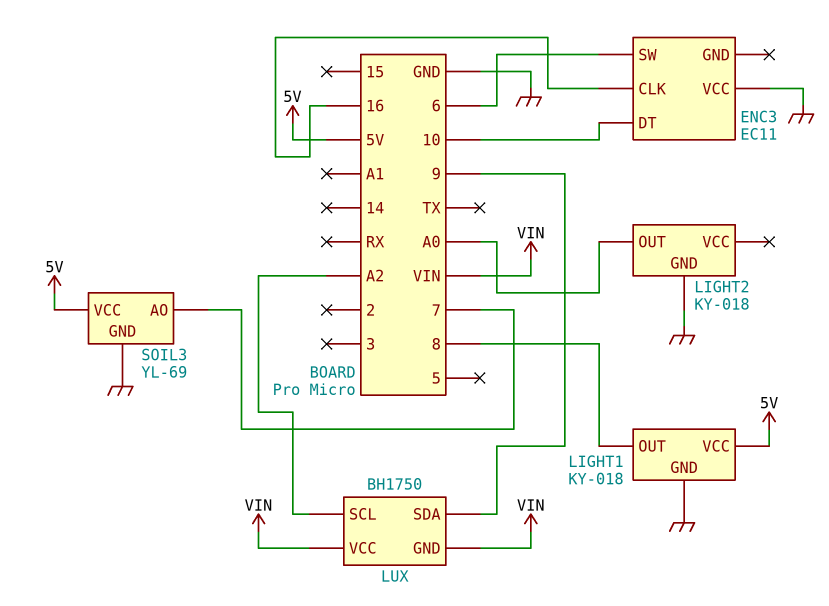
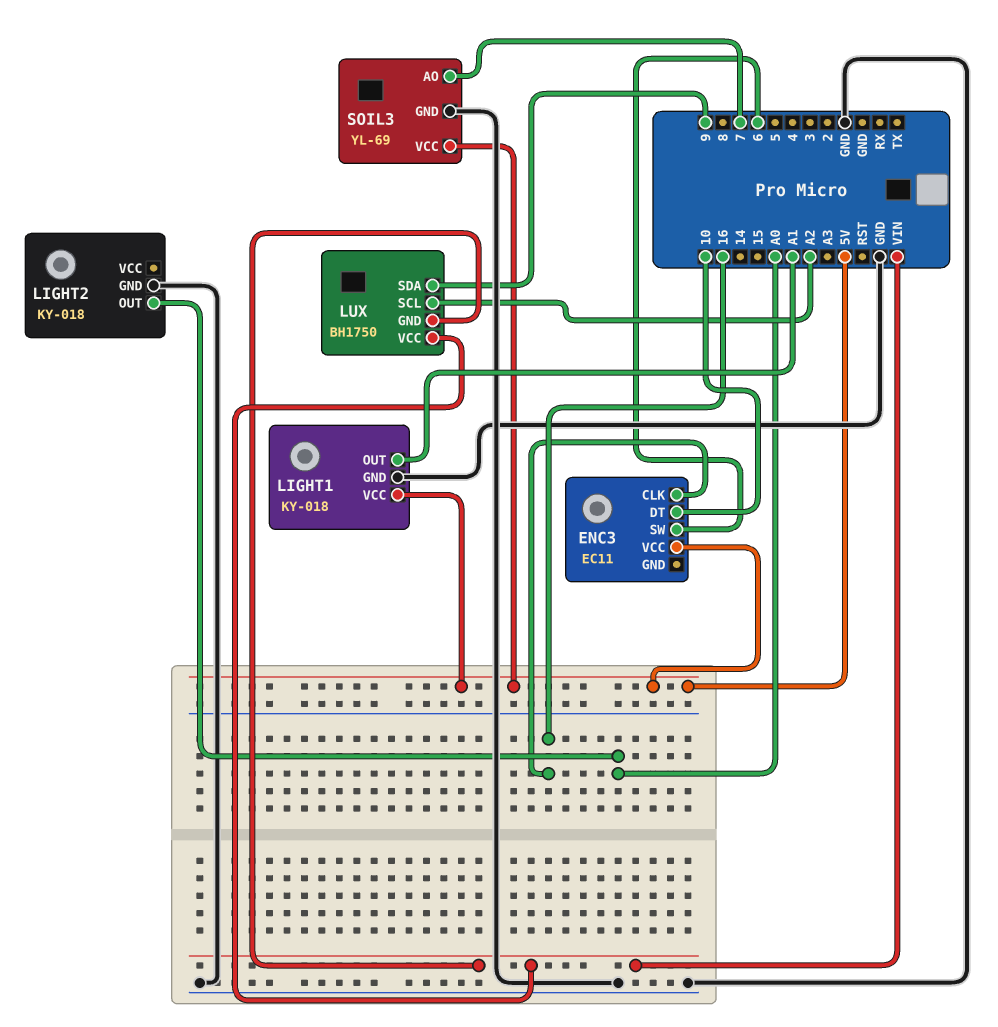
ENC3 pin VCC: GND -> 5V
LIGHT1 pin OUT: 8 -> A1

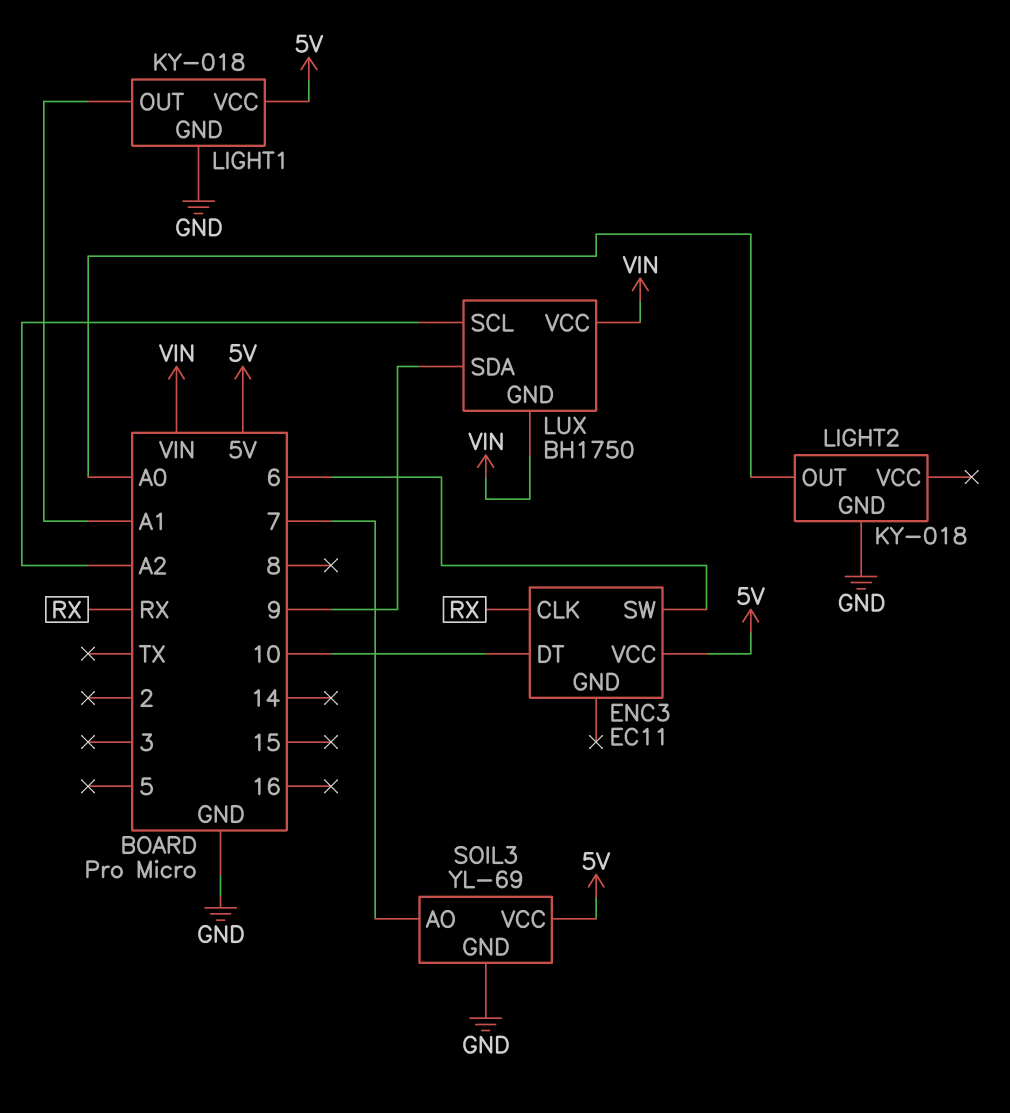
ENC3 pin CLK: 16 -> RX

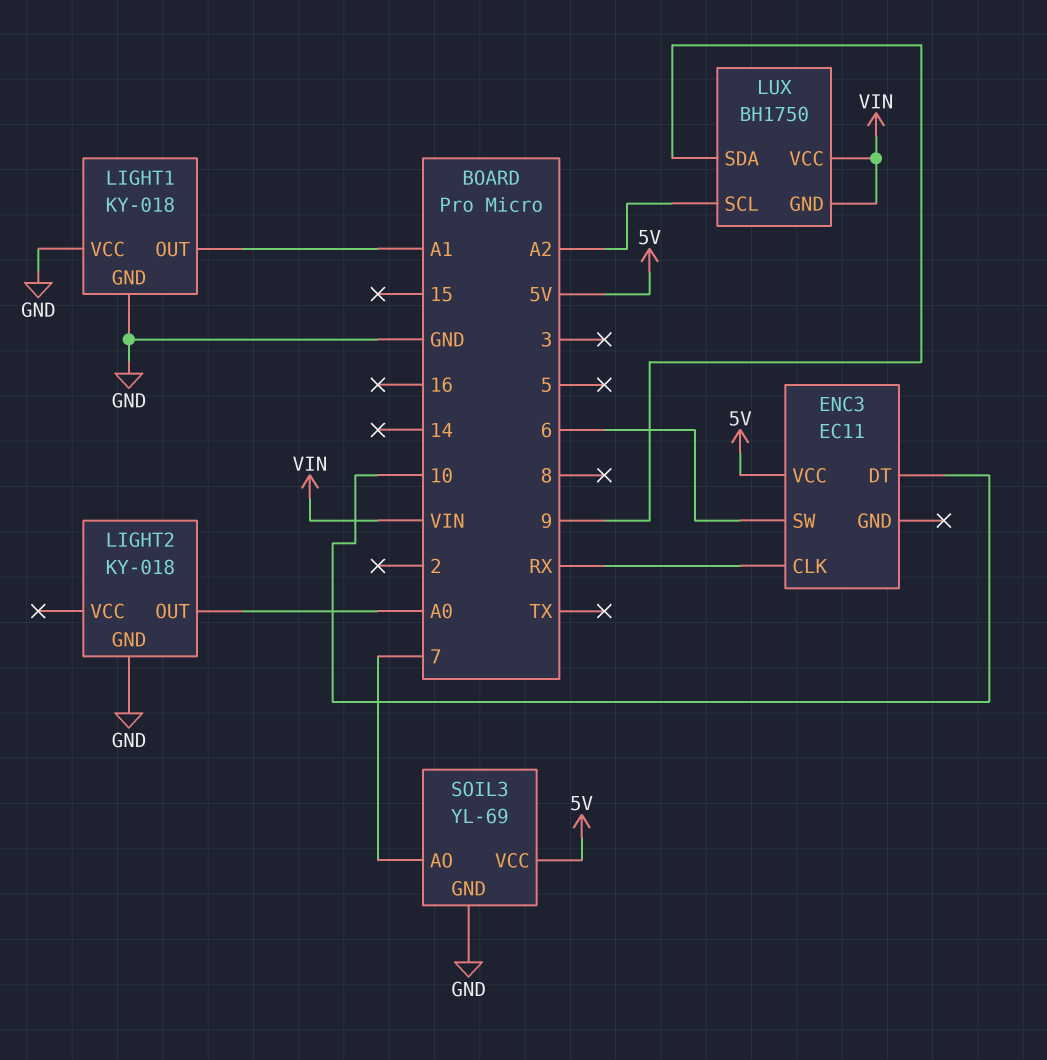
LIGHT1 pin VCC: 5V -> GND

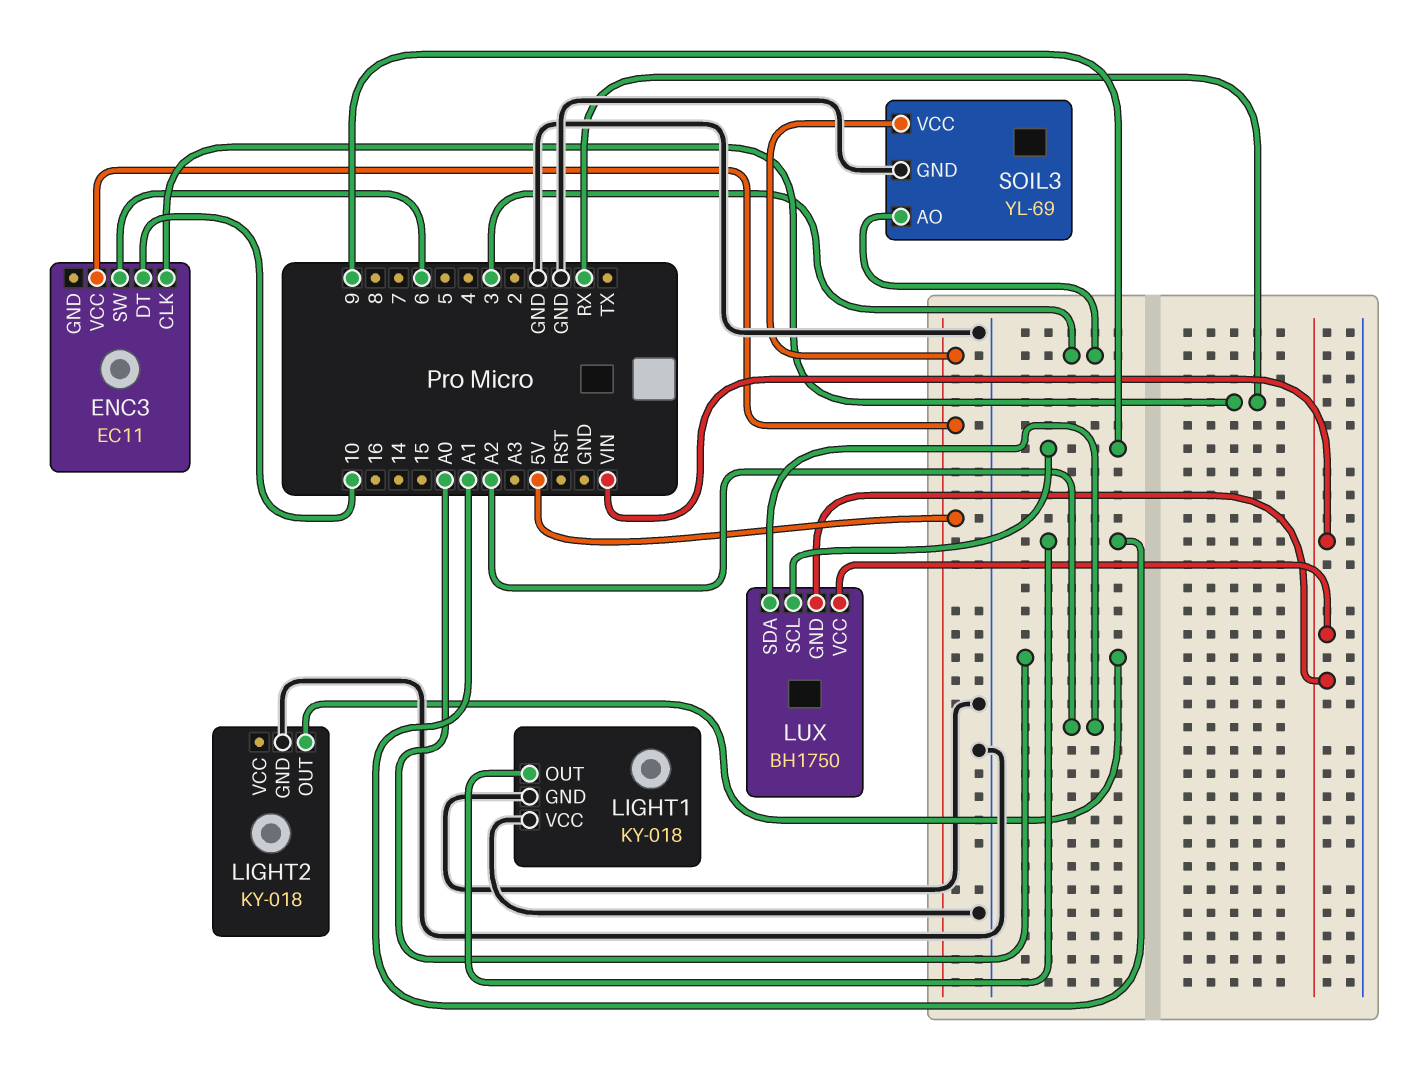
LUX pin SCL: A2 -> 9
LUX pin SDA: 9 -> A2
SOIL3 pin AO: 7 -> 3

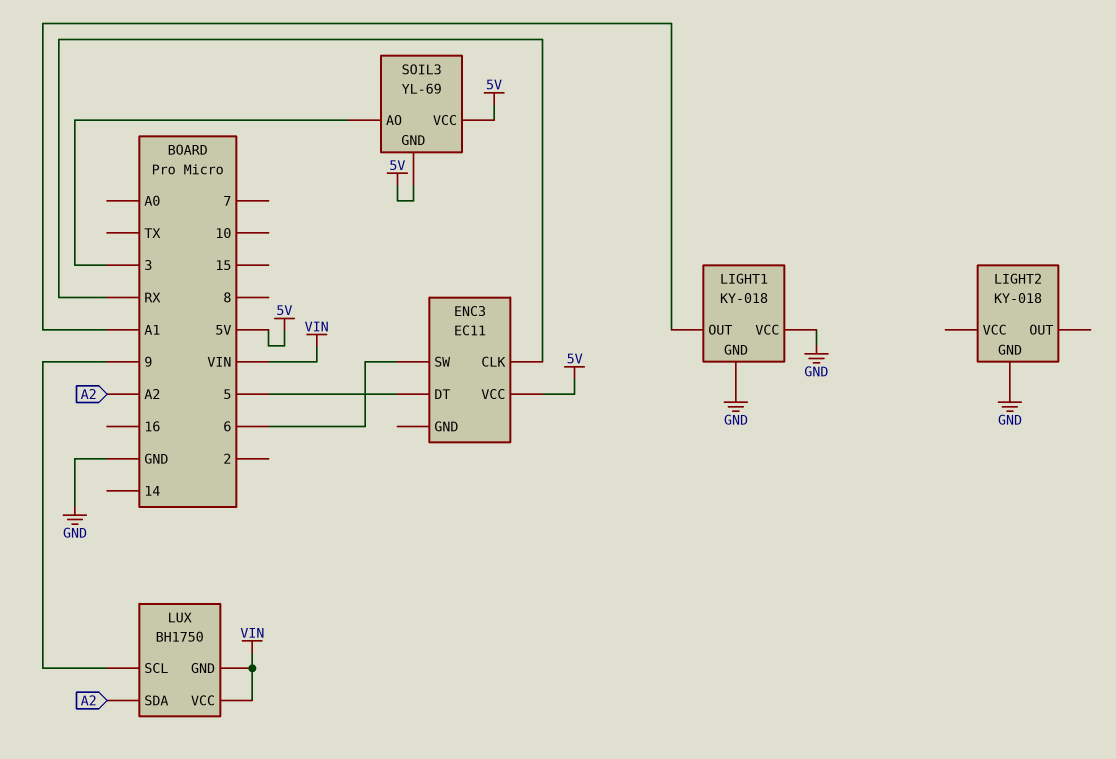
ENC3 pin DT: 10 -> 5
LIGHT2 pin OUT: A0 -> none
SOIL3 pin GND: GND -> 5V

